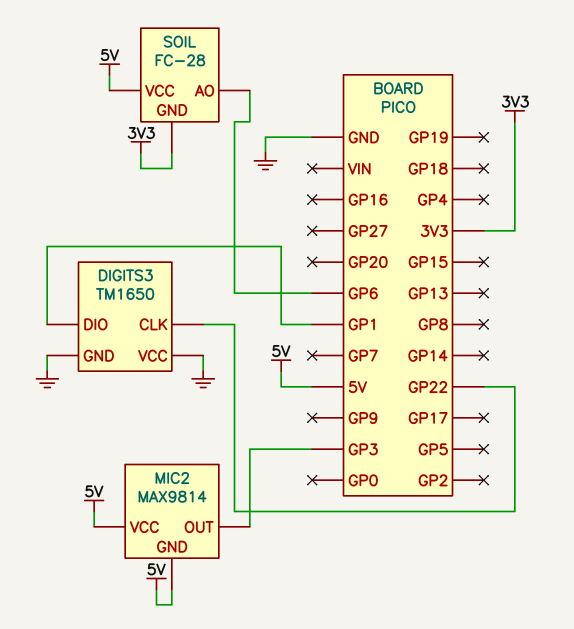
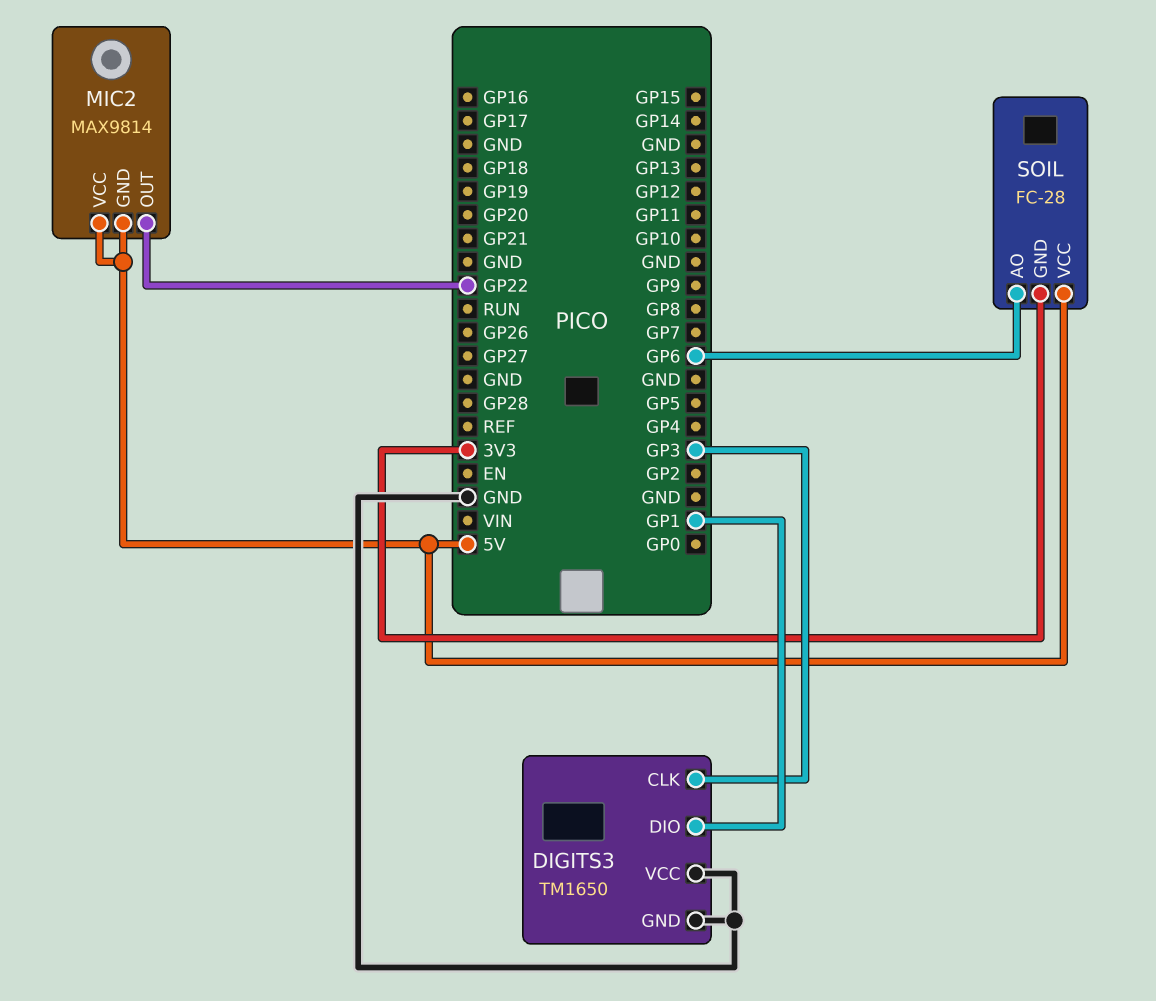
DIGITS3 pin CLK: GP22 -> GP3
MIC2 pin OUT: GP3 -> GP22

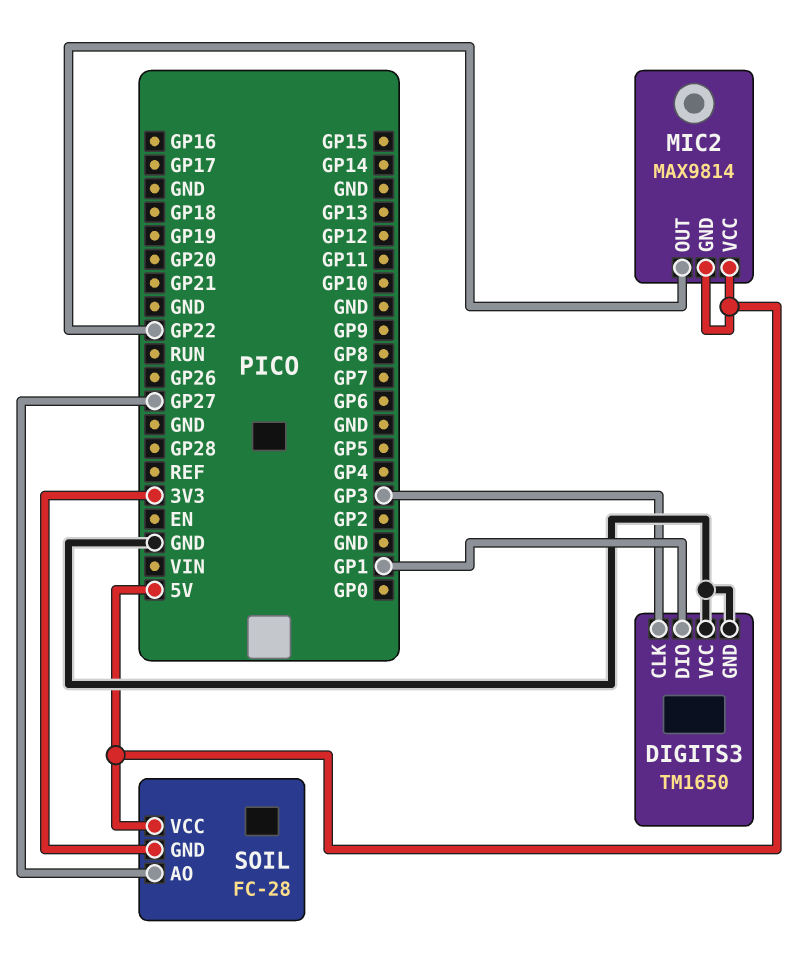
SOIL pin AO: GP6 -> GP27

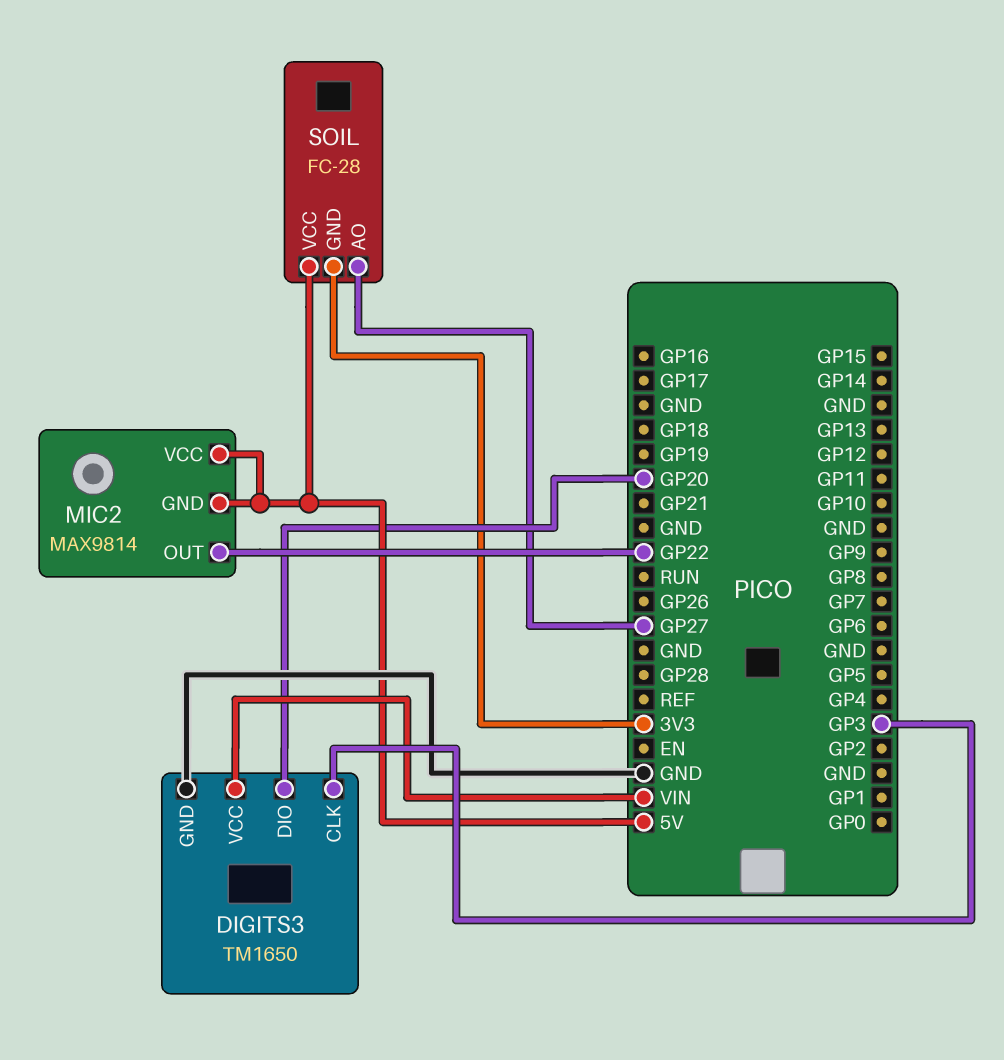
DIGITS3 pin DIO: GP1 -> GP20
DIGITS3 pin VCC: GND -> VIN

